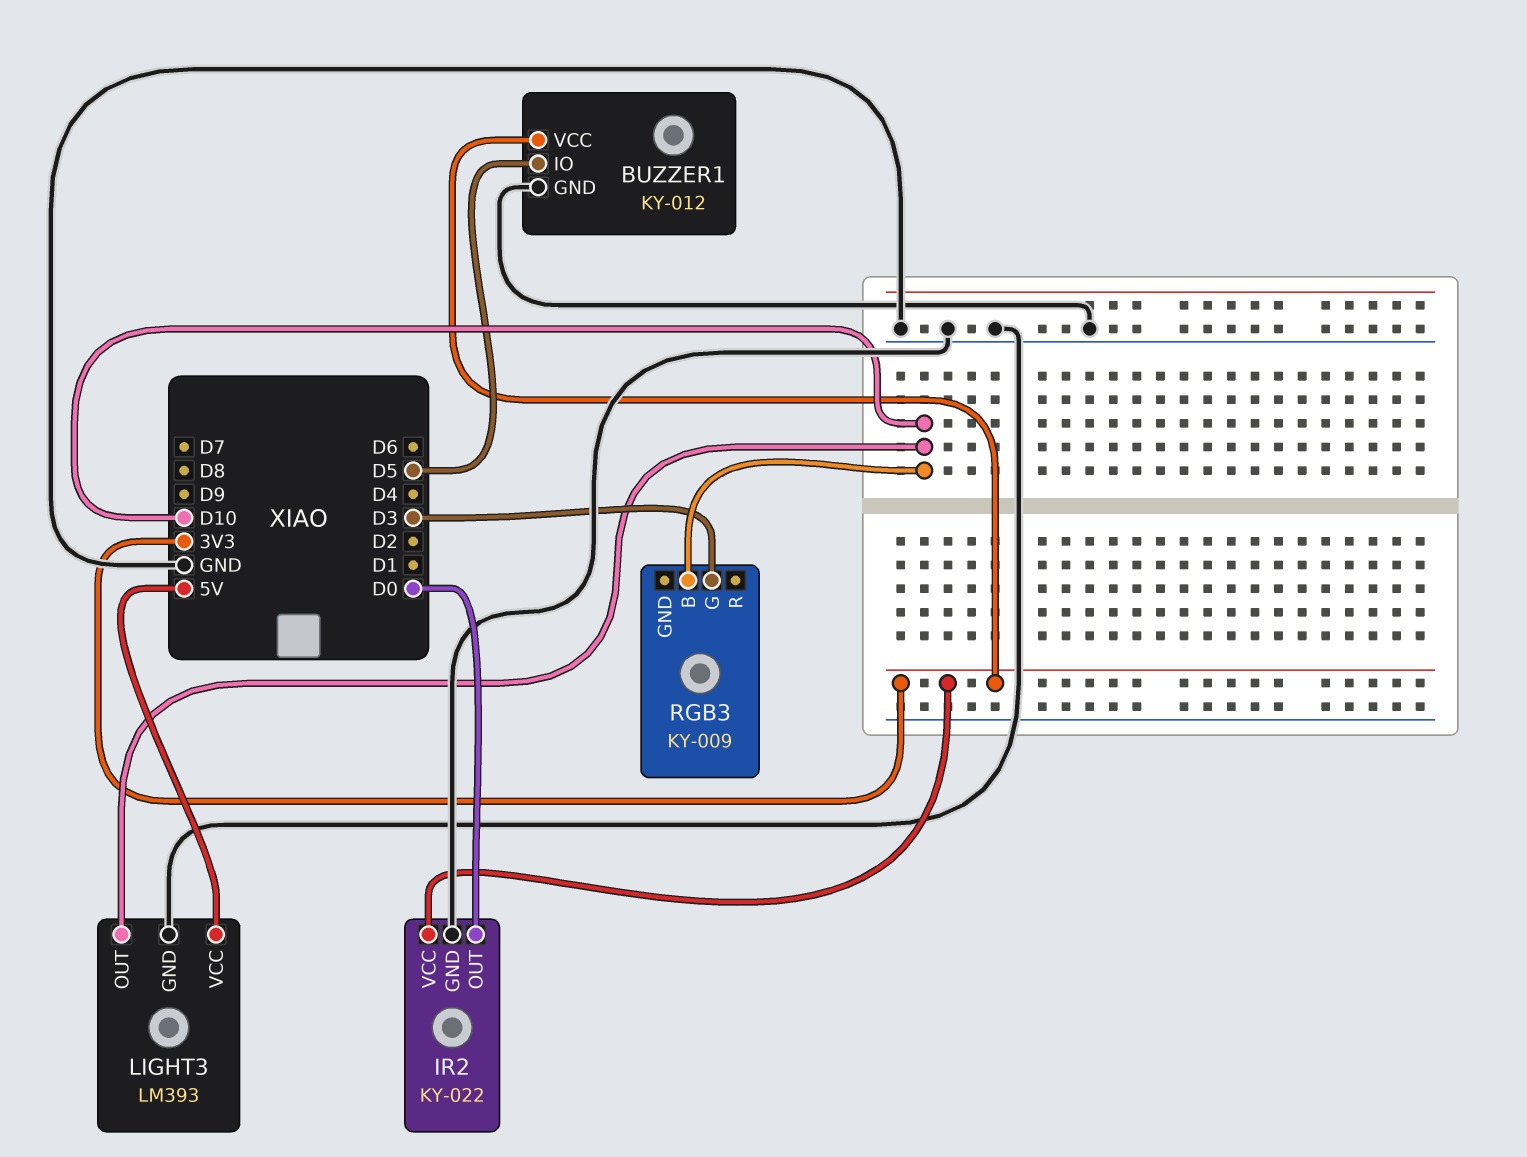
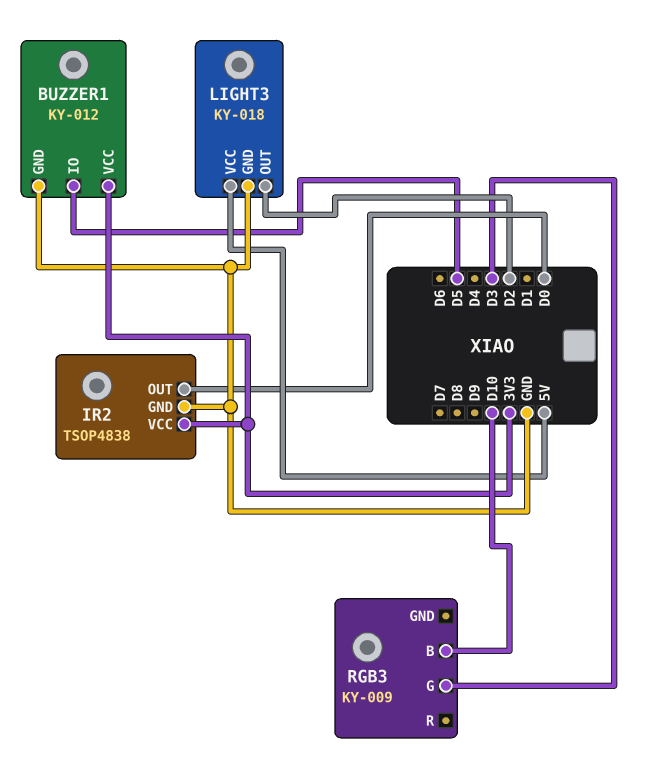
IR2: KY-022 -> TSOP4838
LIGHT3: LM393 -> KY-018
LIGHT3 pin OUT: D10 -> D2

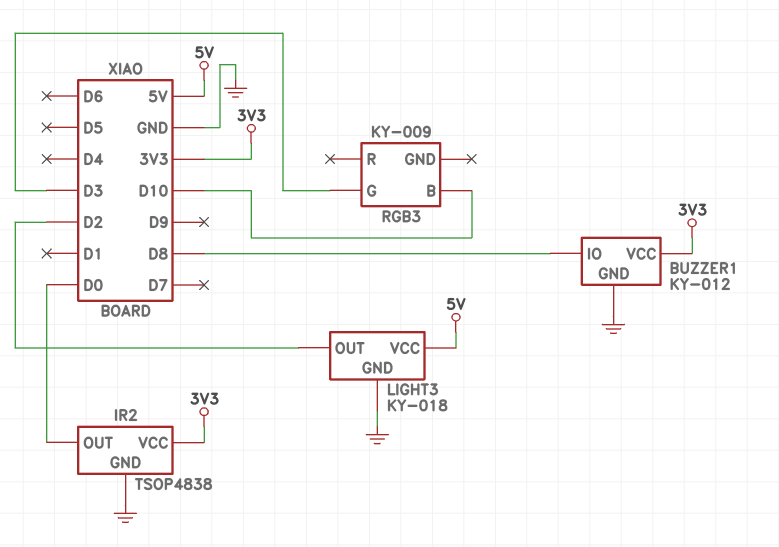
BUZZER1 pin IO: D5 -> D8

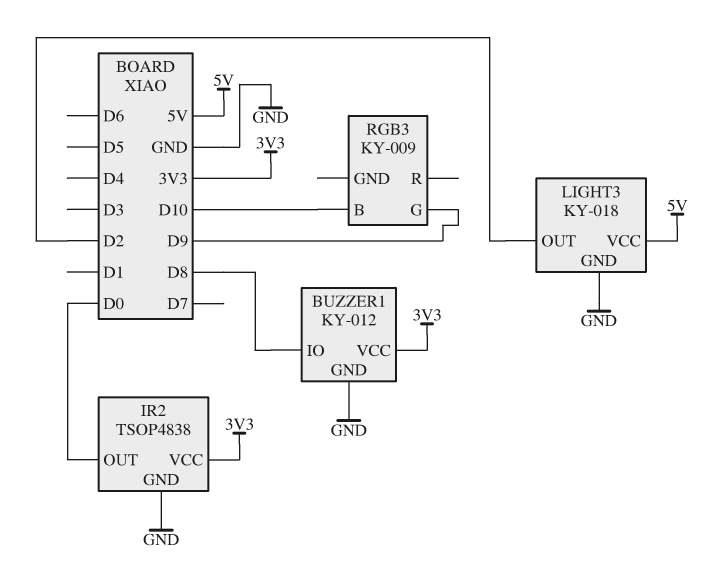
RGB3 pin G: D3 -> D9

